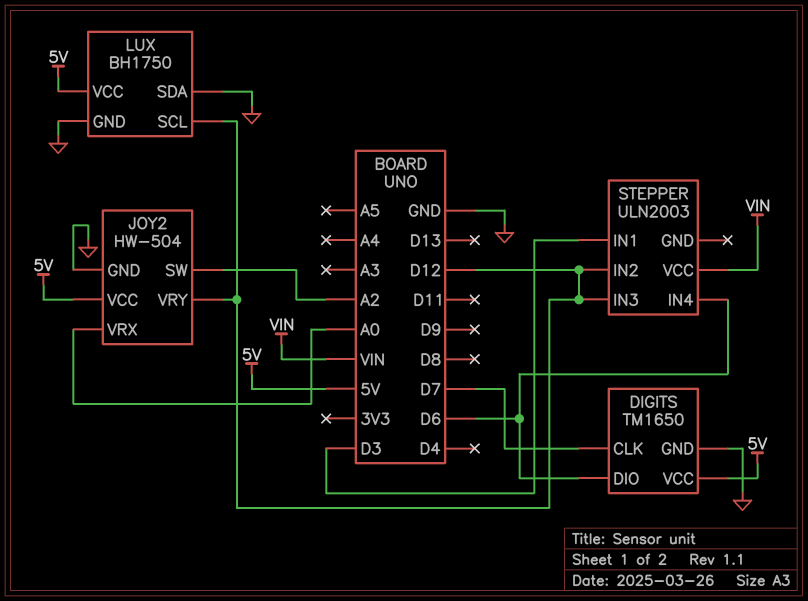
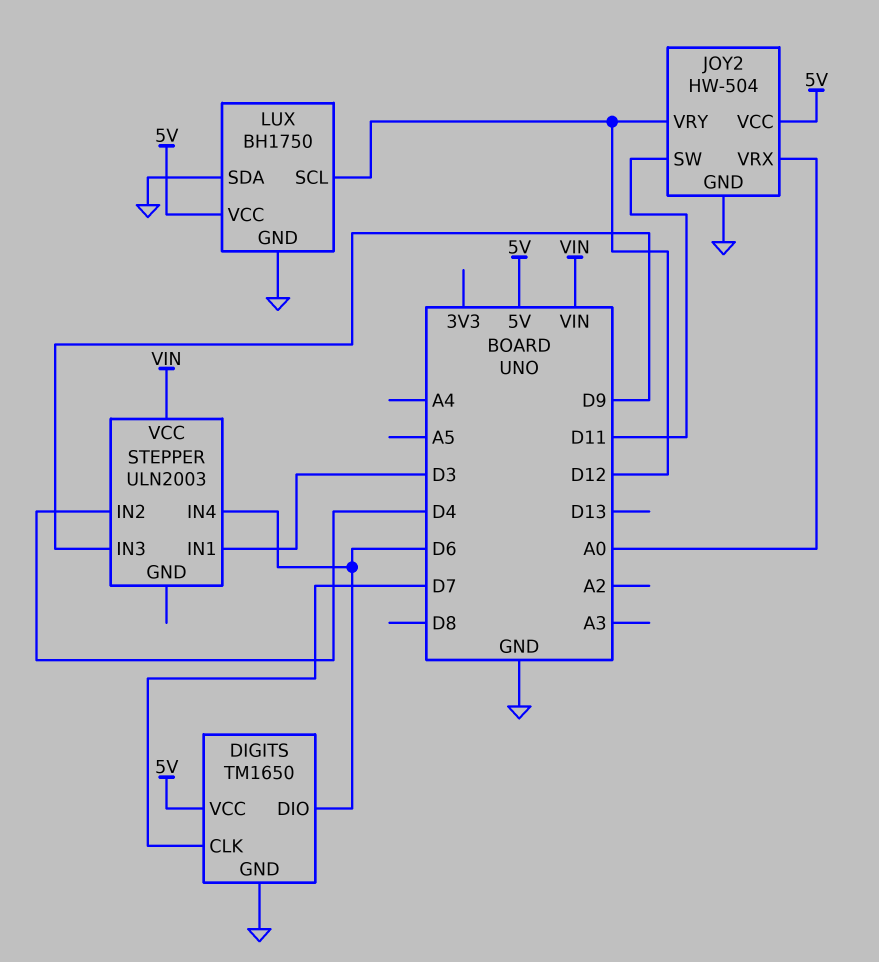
JOY2 pin SW: A2 -> D11
STEPPER pin IN2: D12 -> D4
STEPPER pin IN3: D12 -> D9

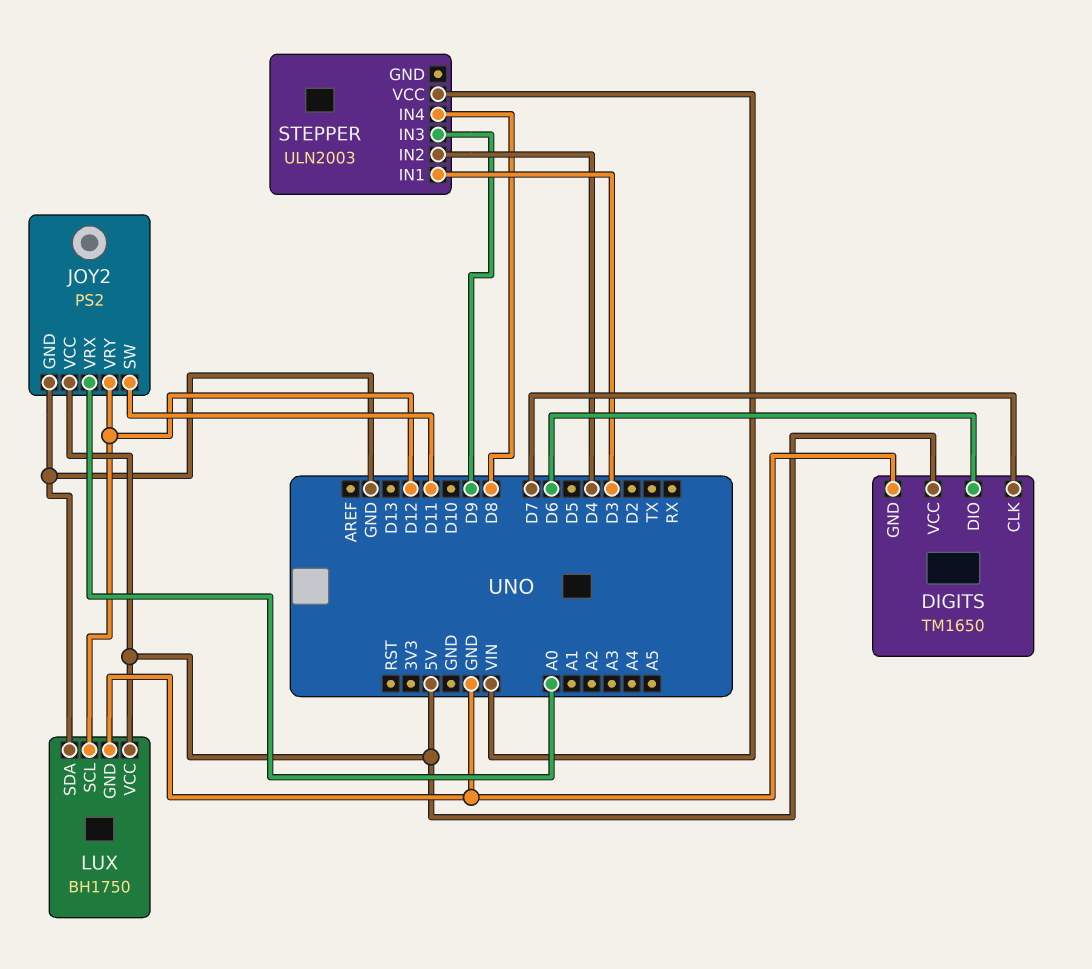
JOY2: HW-504 -> PS2
STEPPER pin IN4: D6 -> D8

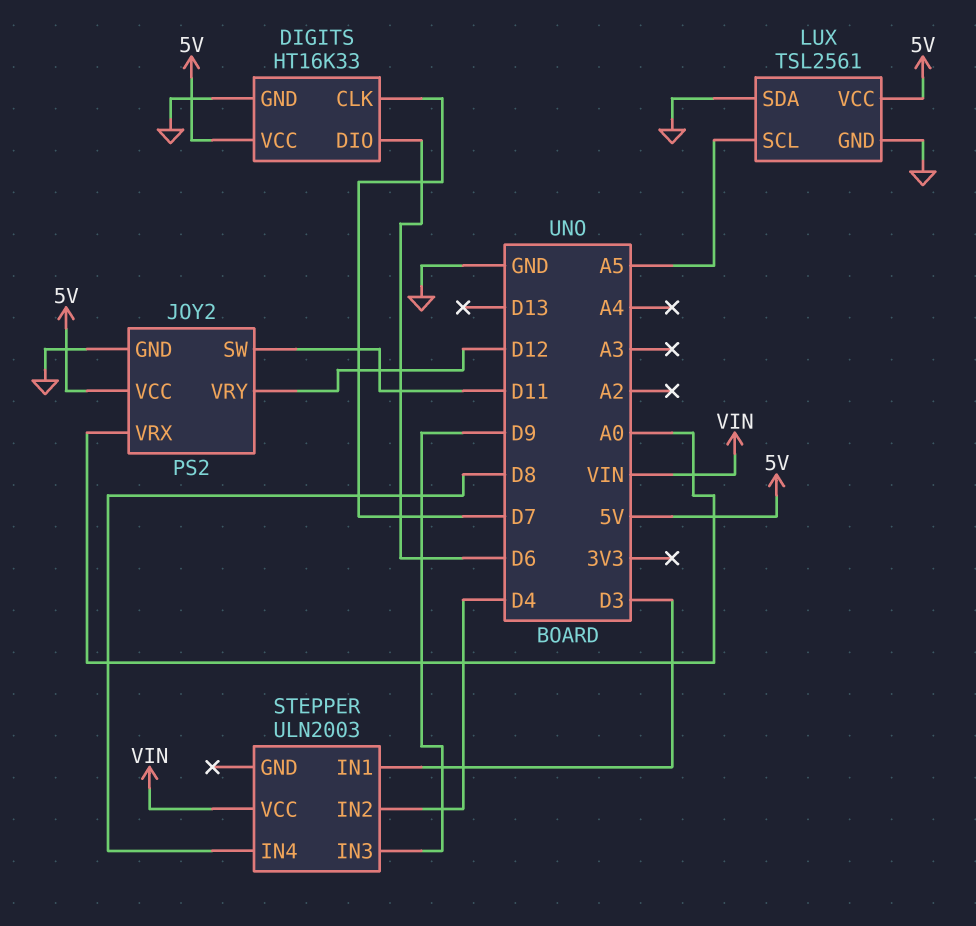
DIGITS: TM1650 -> HT16K33
LUX: BH1750 -> TSL2561
LUX pin SCL: D12 -> A5

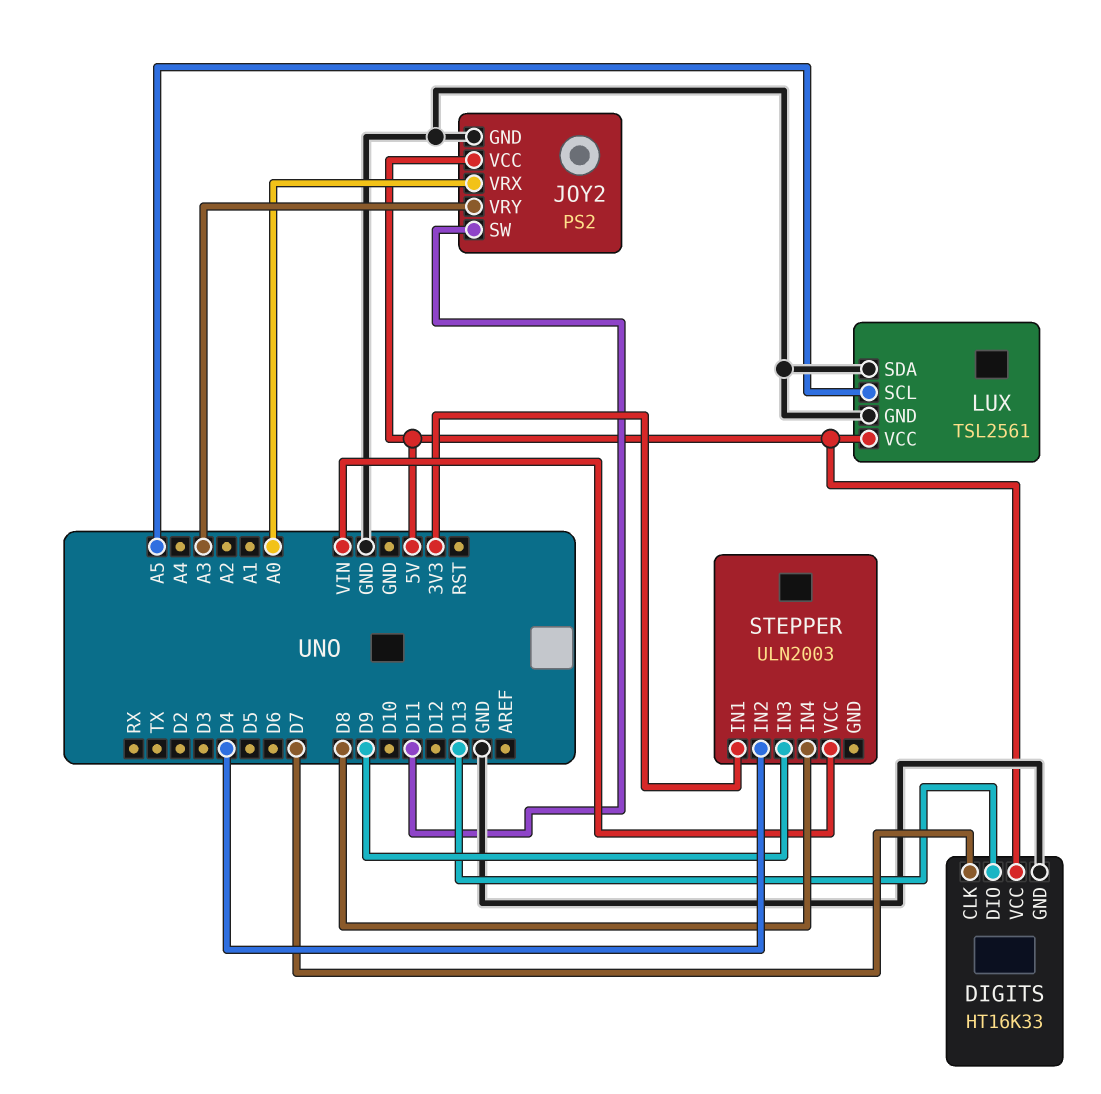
DIGITS pin DIO: D6 -> D13
JOY2 pin VRY: D12 -> A3
STEPPER pin IN1: D3 -> 3V3

